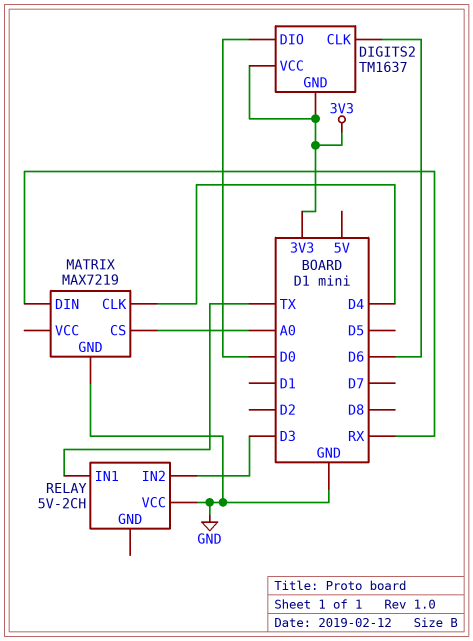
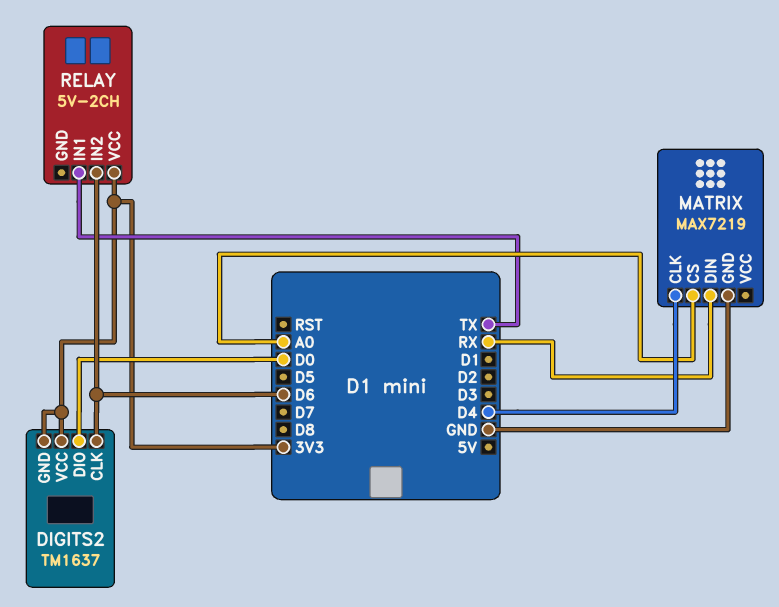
RELAY pin IN2: D3 -> D6
RELAY pin VCC: GND -> 3V3

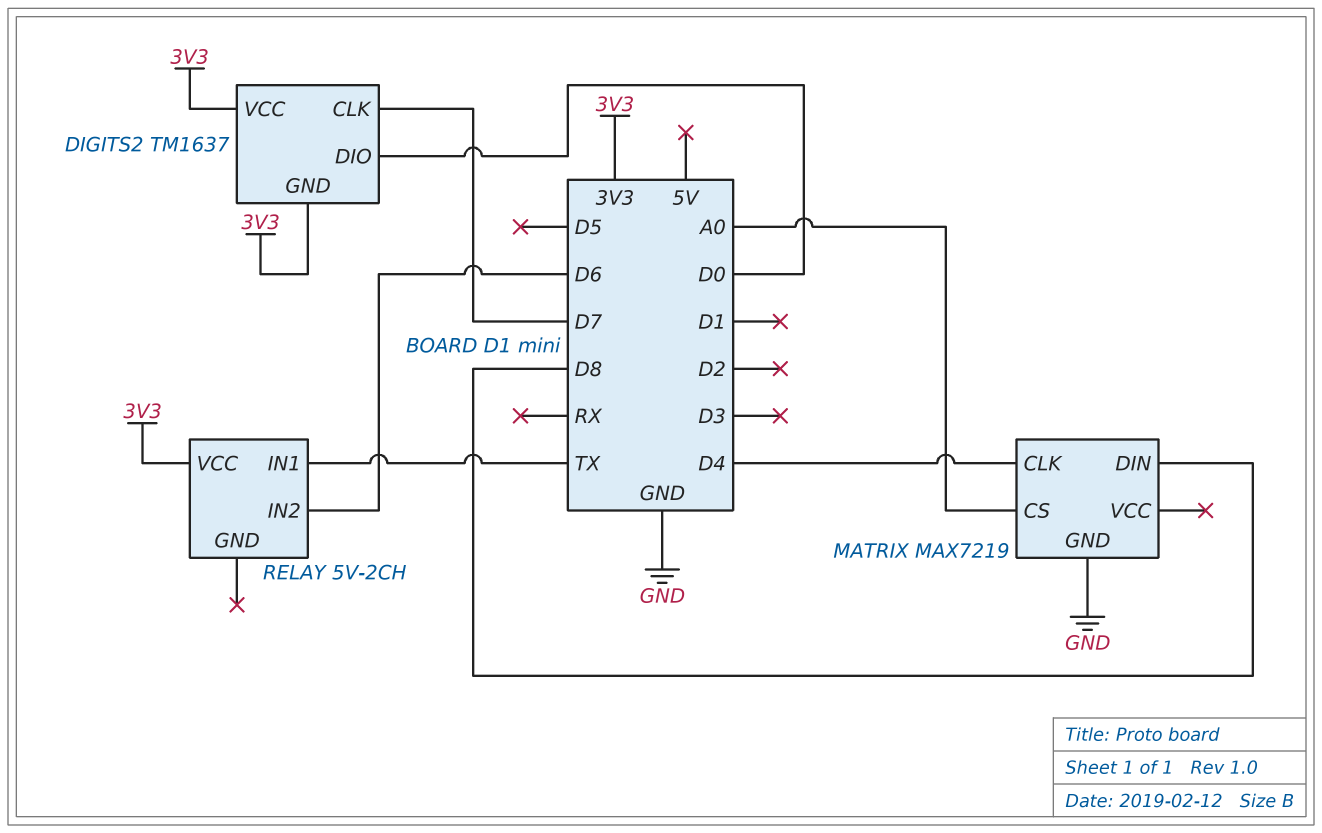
DIGITS2 pin CLK: D6 -> D7
MATRIX pin DIN: RX -> D8

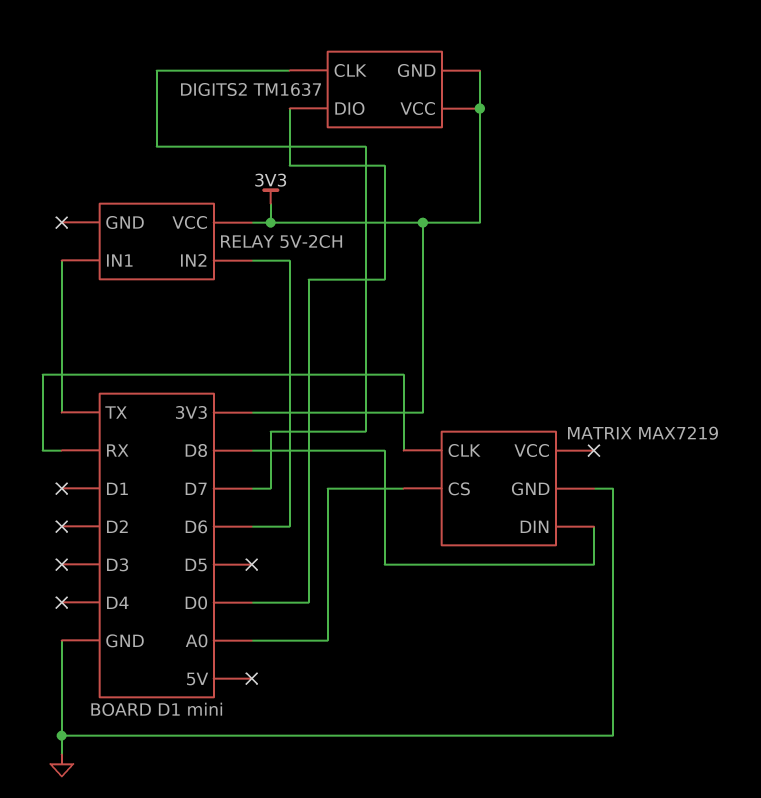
MATRIX pin CLK: D4 -> RX

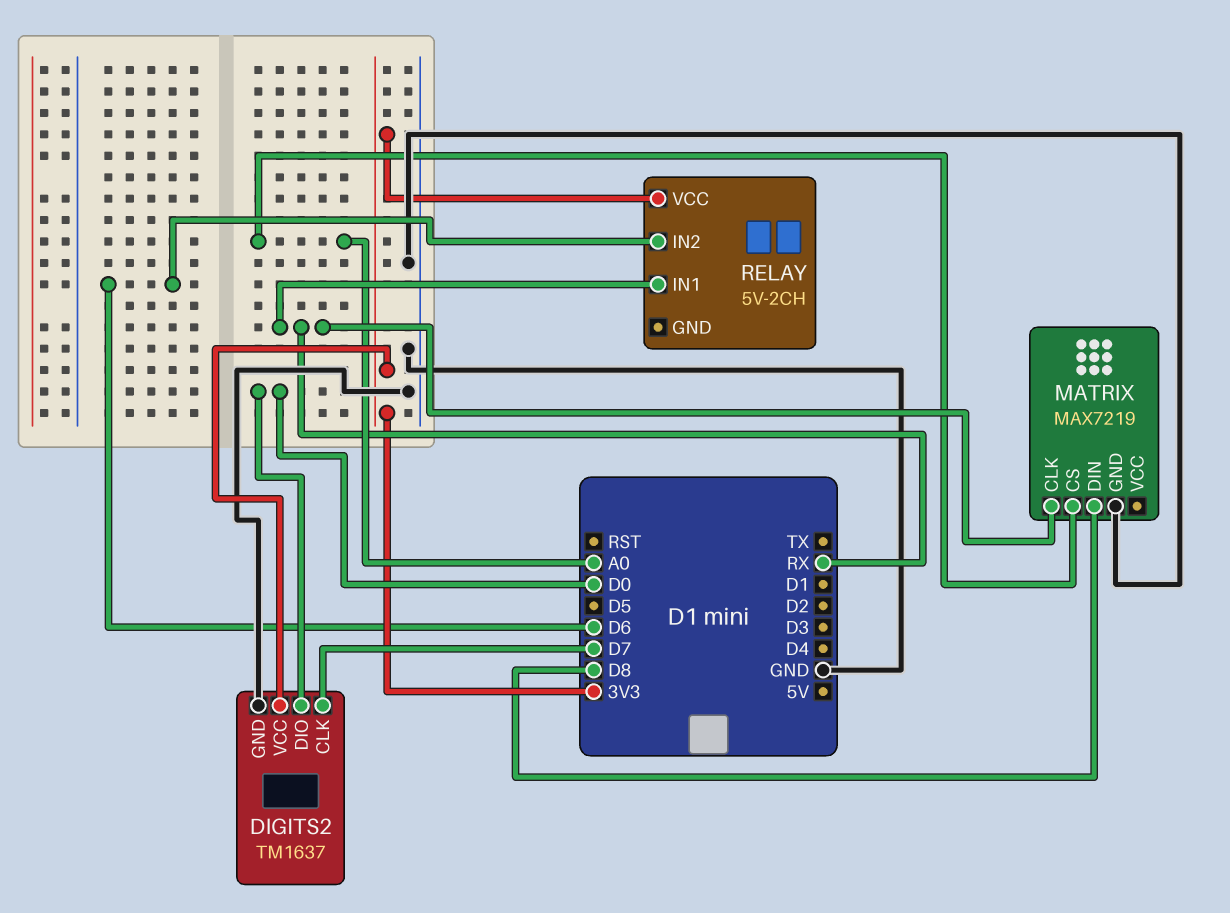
DIGITS2 pin GND: 3V3 -> GND
RELAY pin IN1: TX -> RX

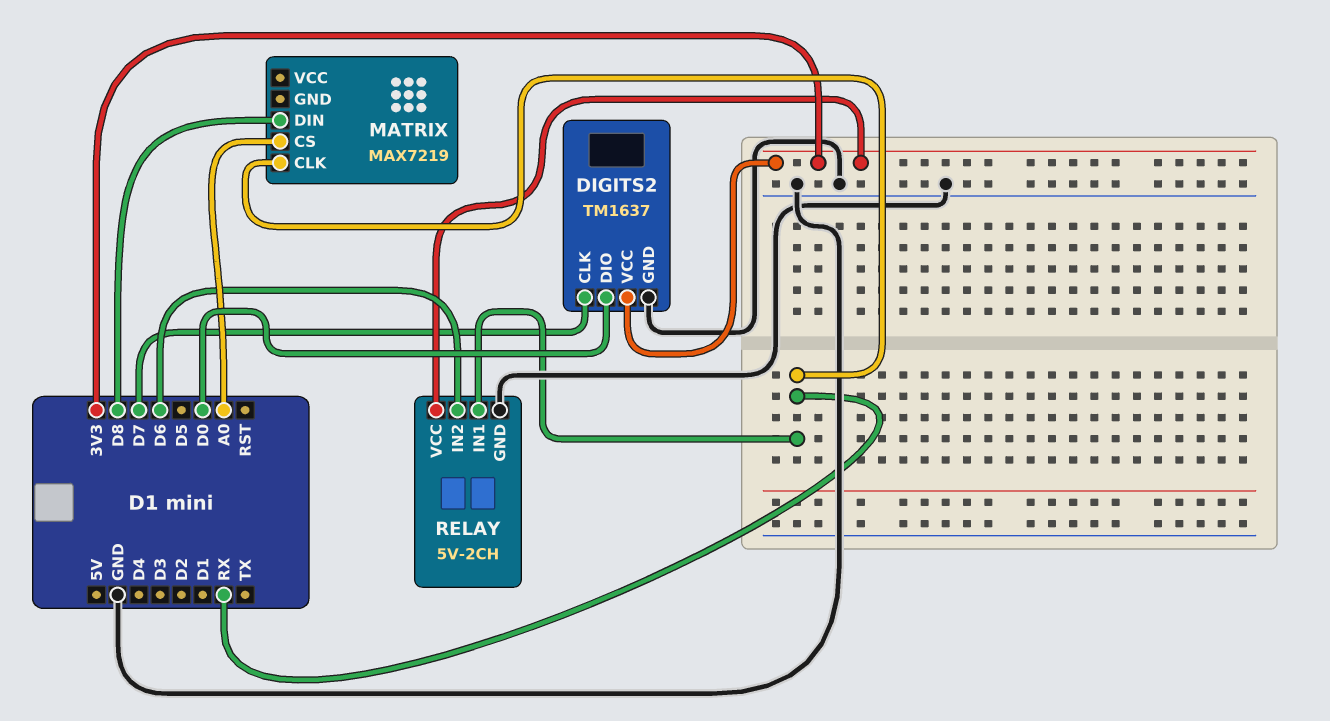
MATRIX pin GND: GND -> none
RELAY pin GND: none -> GND

